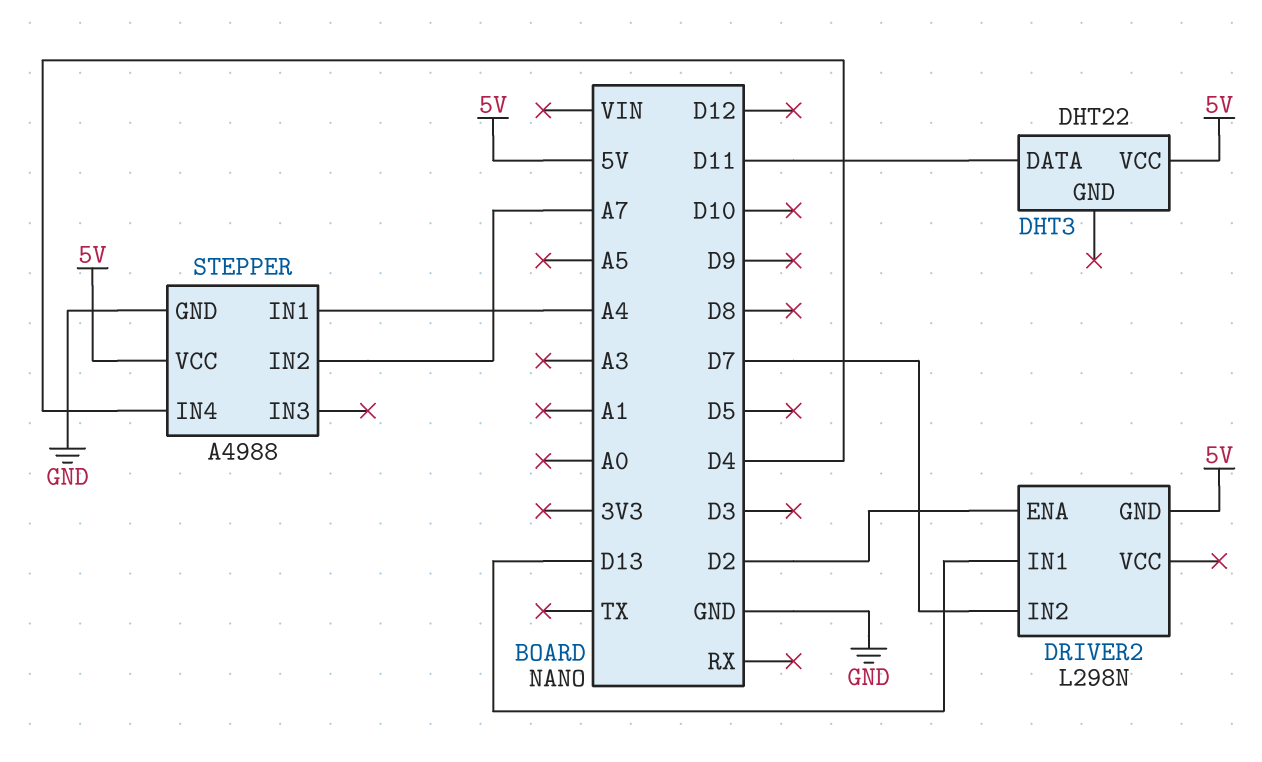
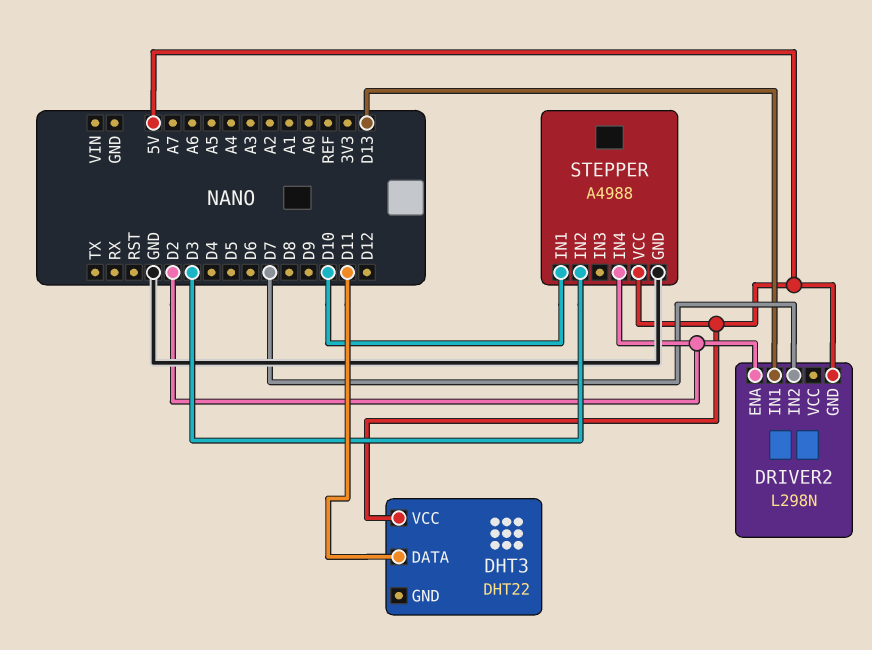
STEPPER pin IN1: A4 -> D10
STEPPER pin IN2: A7 -> D3
STEPPER pin IN4: D4 -> D2

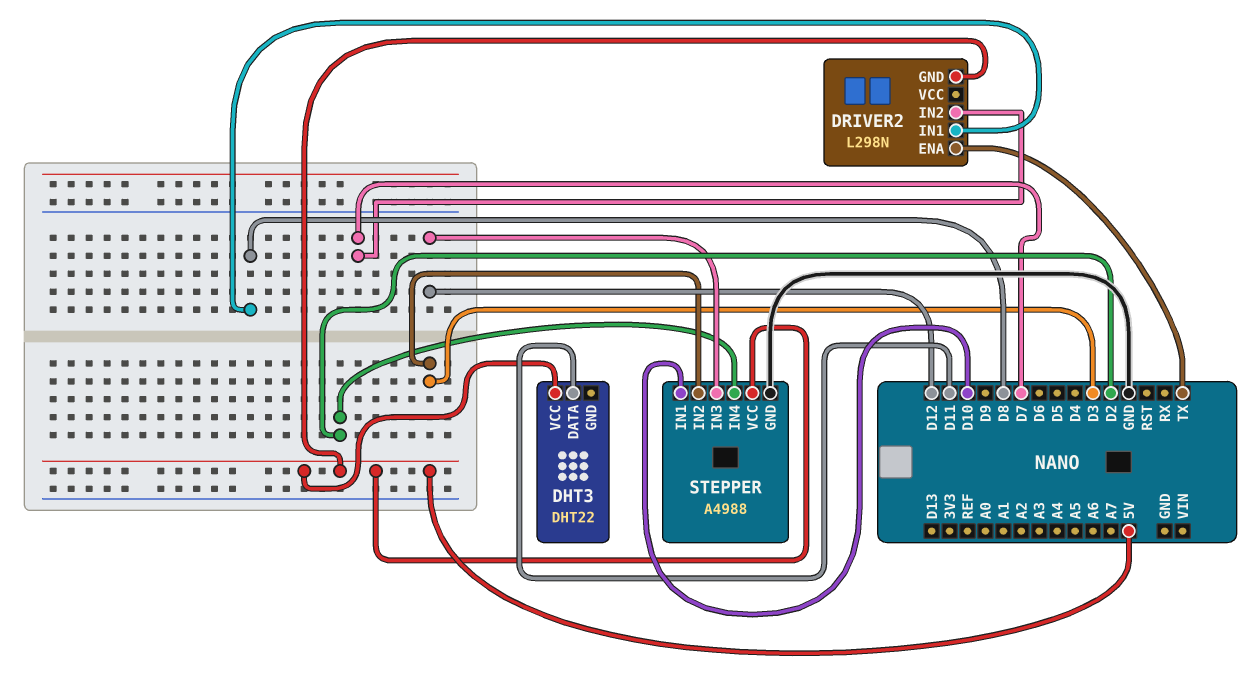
DRIVER2 pin ENA: D2 -> TX
DRIVER2 pin IN1: D13 -> D8
STEPPER pin IN3: none -> D12

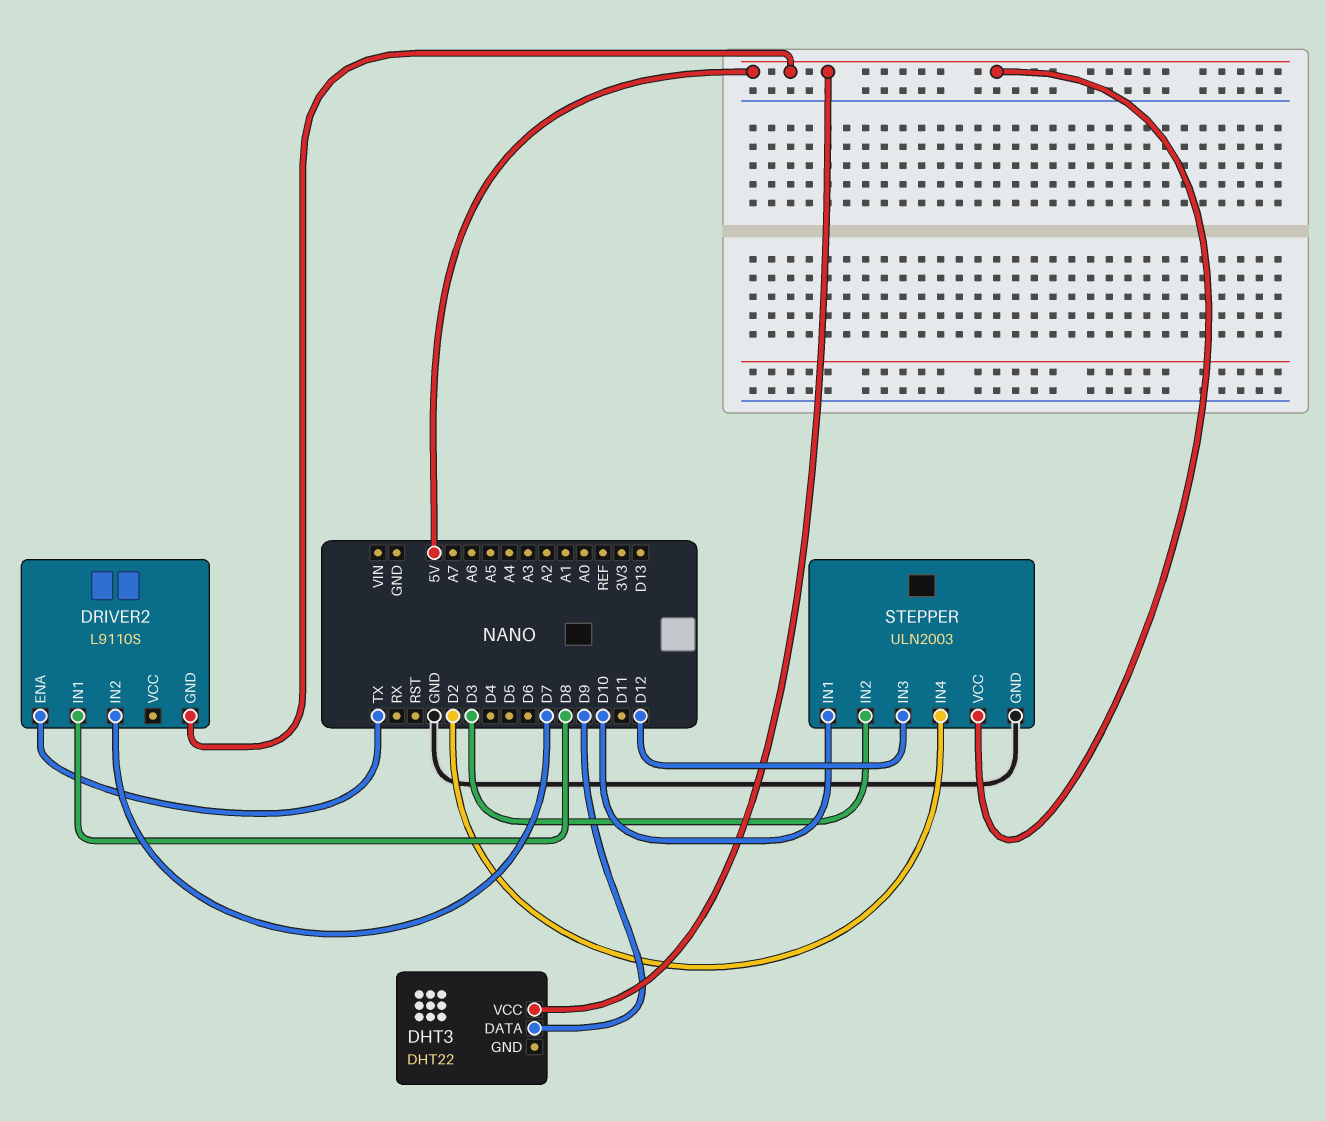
DHT3 pin DATA: D11 -> D9
DRIVER2: L298N -> L9110S
STEPPER: A4988 -> ULN2003

